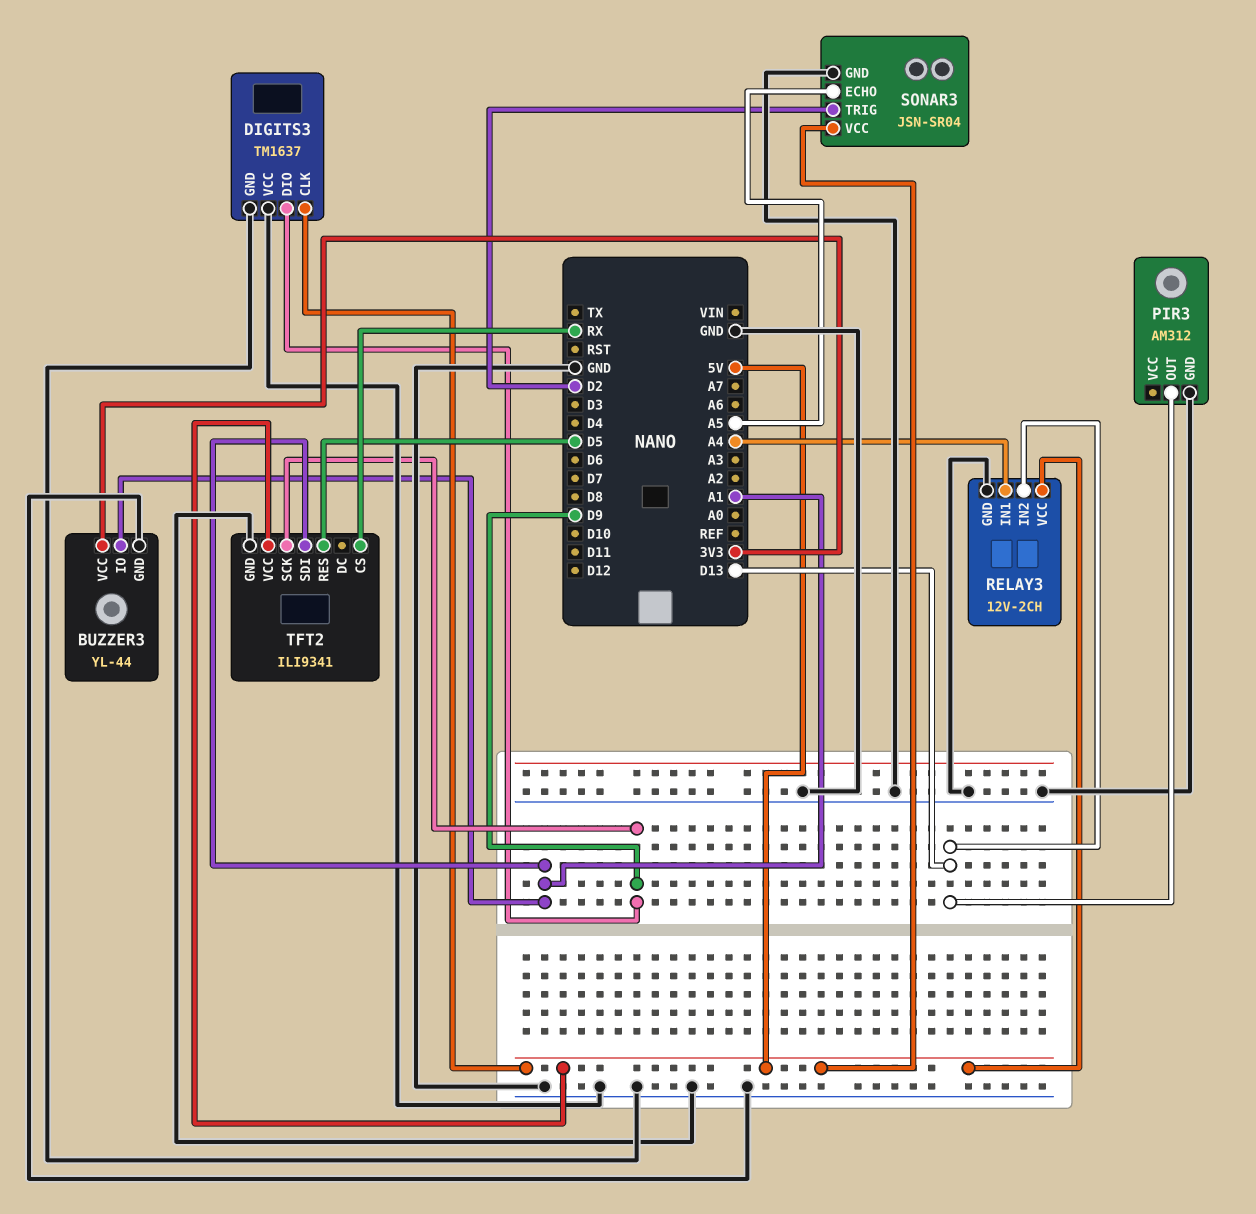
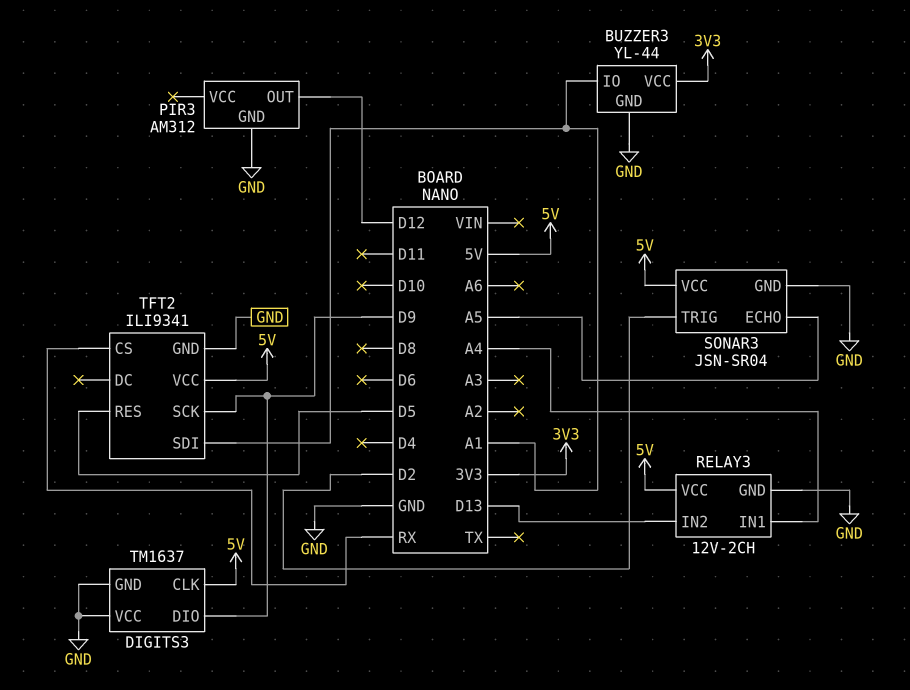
PIR3 pin OUT: D13 -> D12

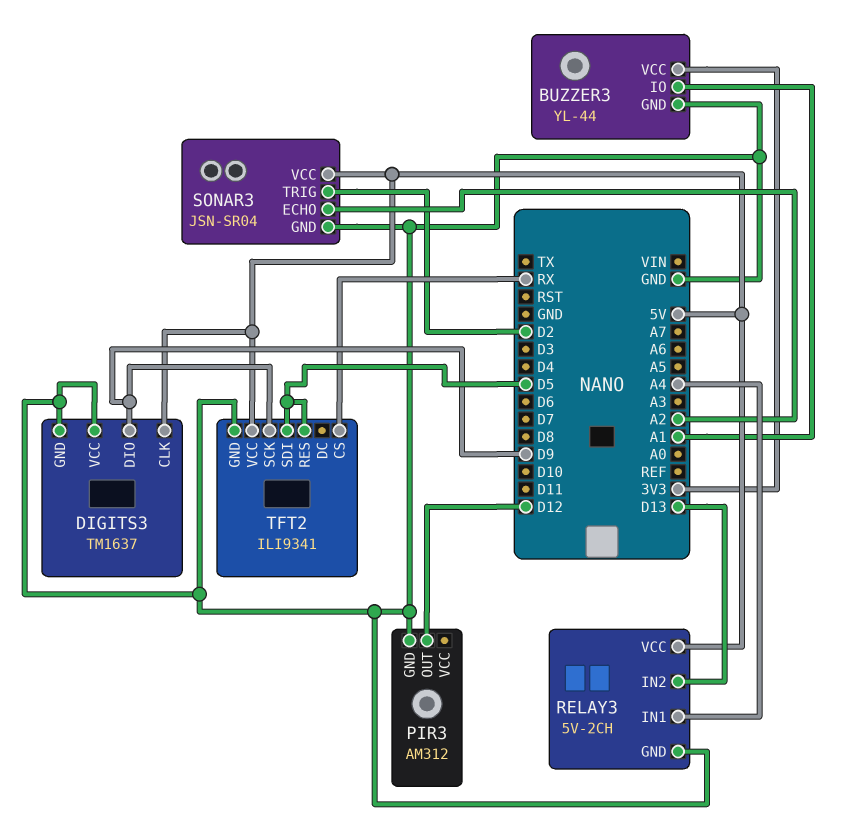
RELAY3: 12V-2CH -> 5V-2CH
SONAR3 pin ECHO: A5 -> A2
TFT2 pin SDI: A1 -> D5

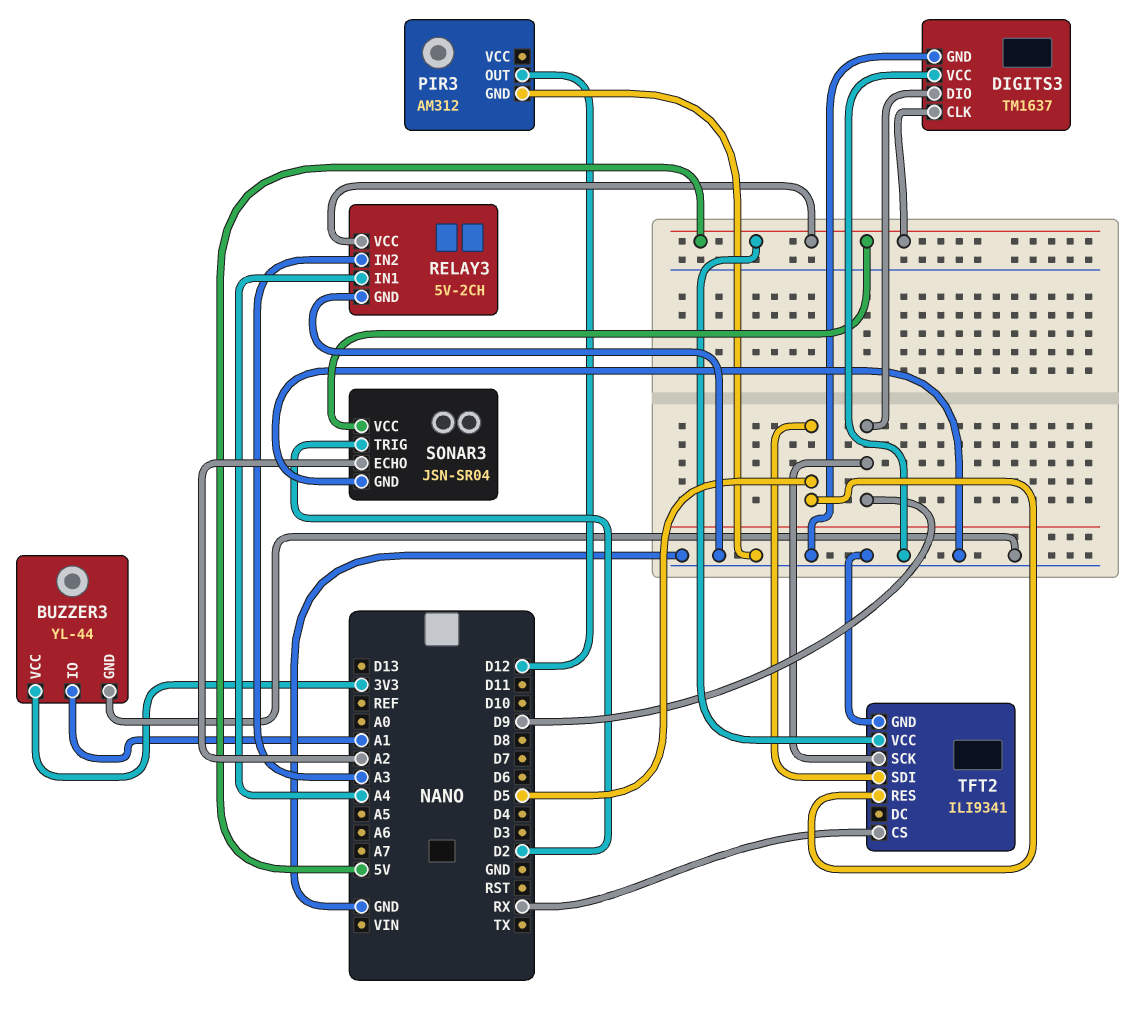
RELAY3 pin IN2: D13 -> A3

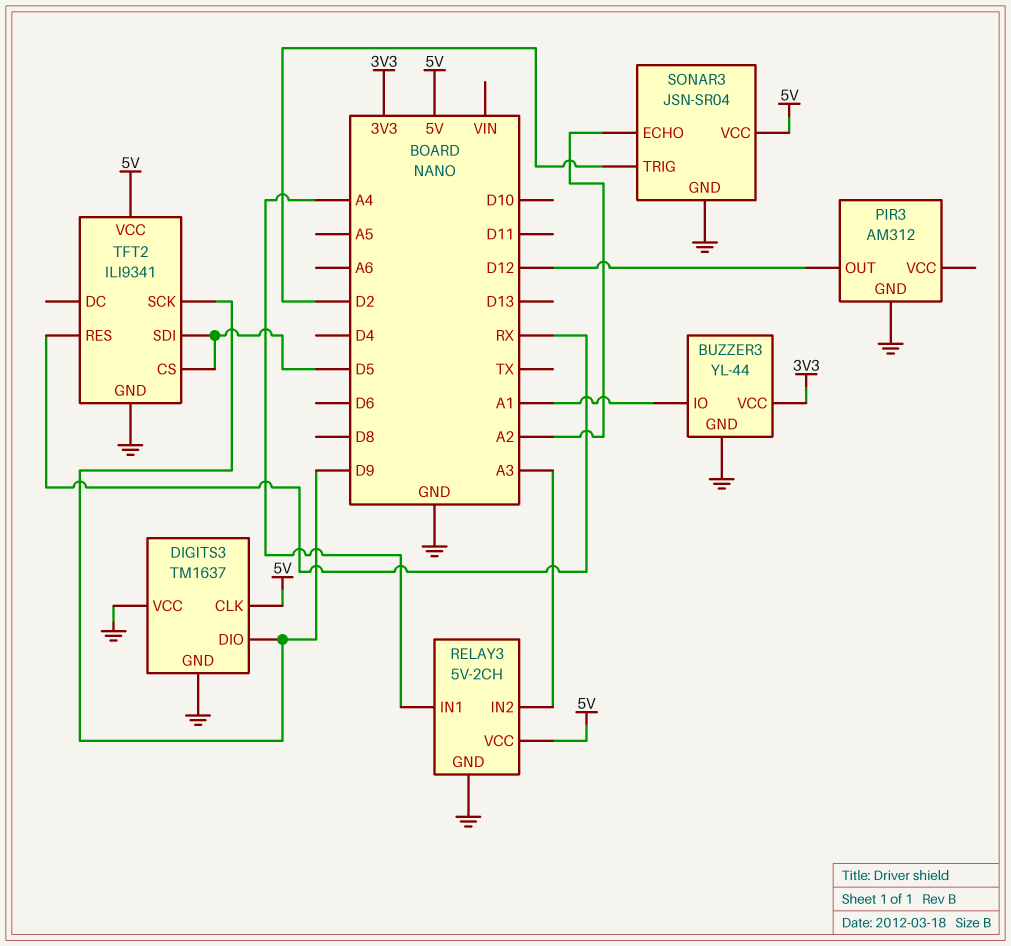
TFT2 pin CS: RX -> D5
TFT2 pin RES: D5 -> RX

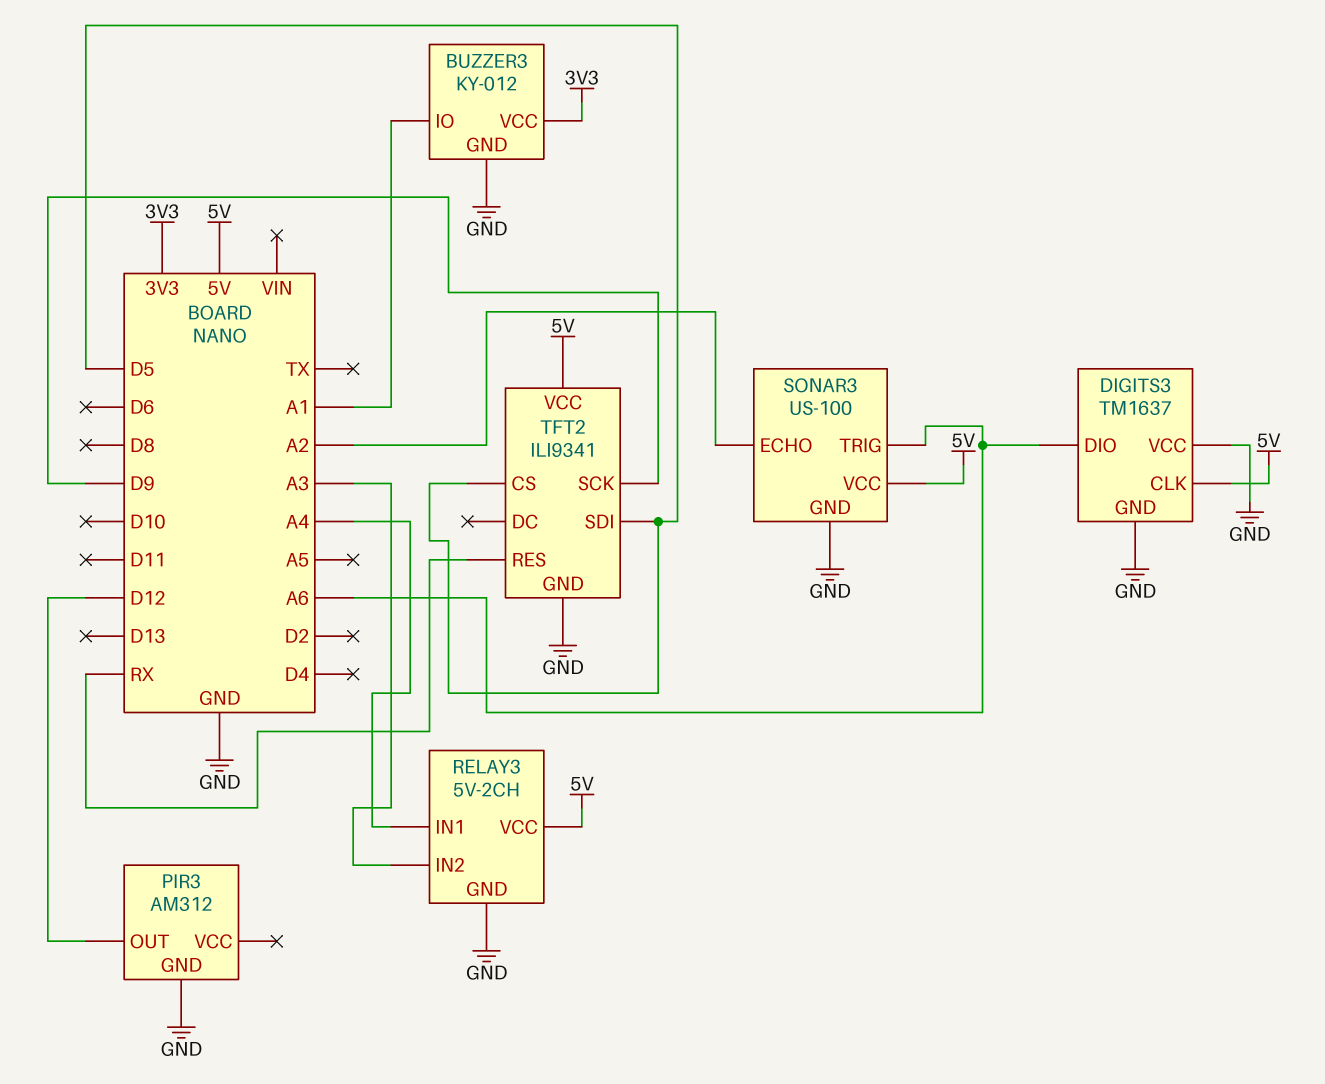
BUZZER3: YL-44 -> KY-012
DIGITS3 pin DIO: D9 -> A6
SONAR3: JSN-SR04 -> US-100
SONAR3 pin TRIG: D2 -> A6

